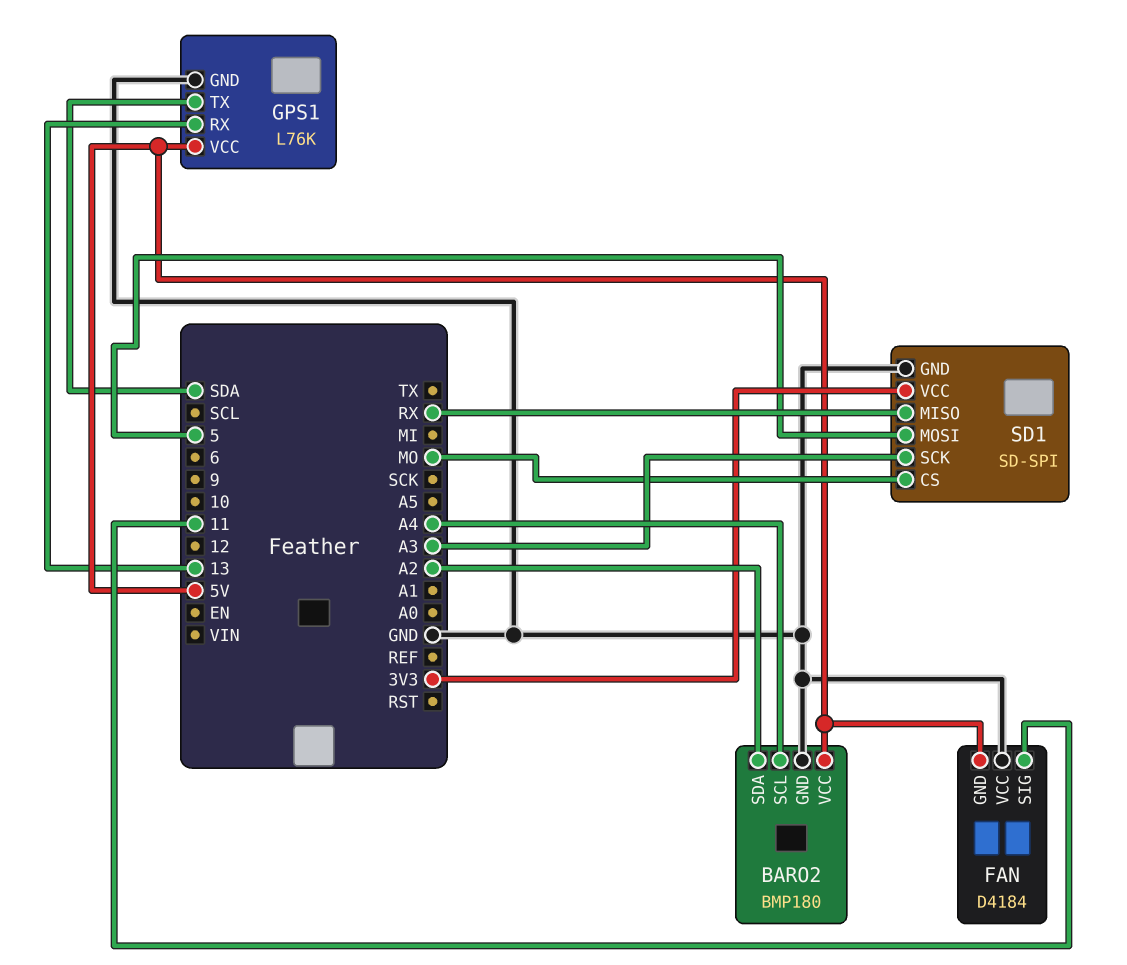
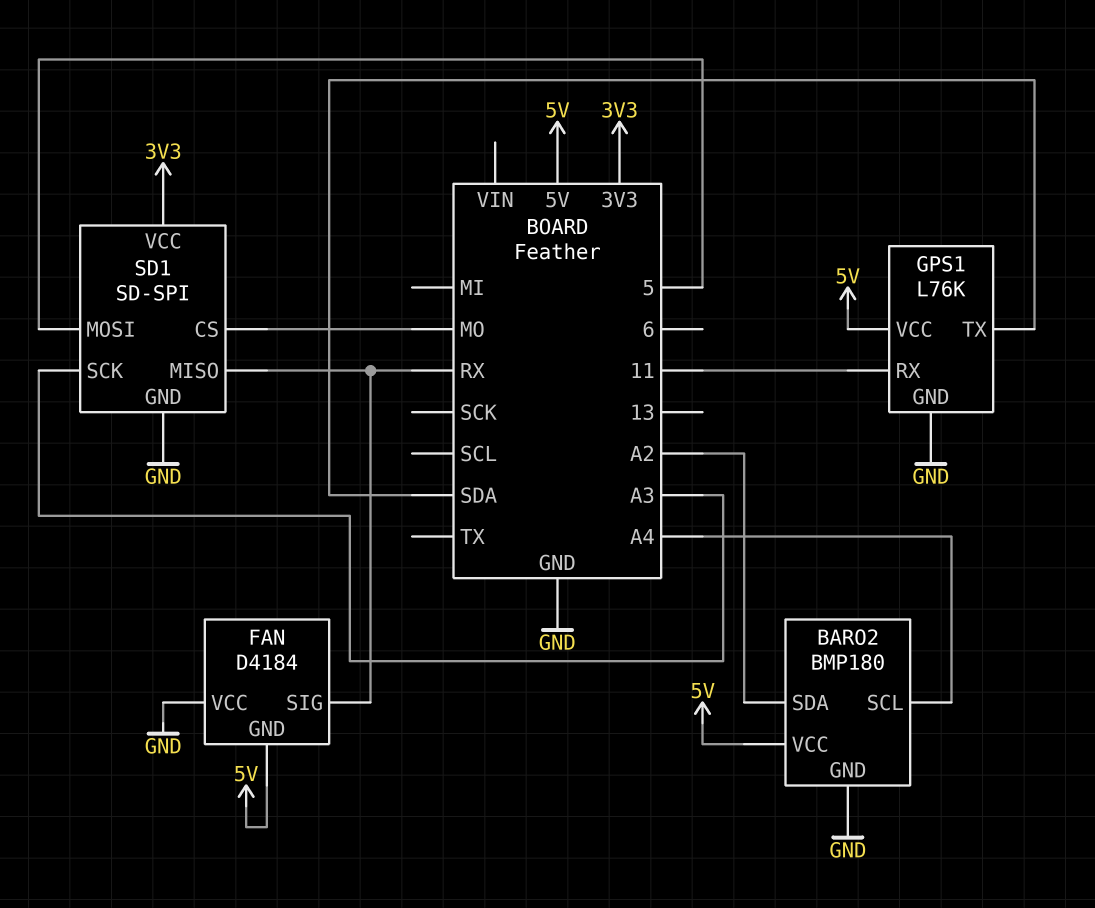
FAN pin SIG: 11 -> RX
GPS1 pin RX: 13 -> 11

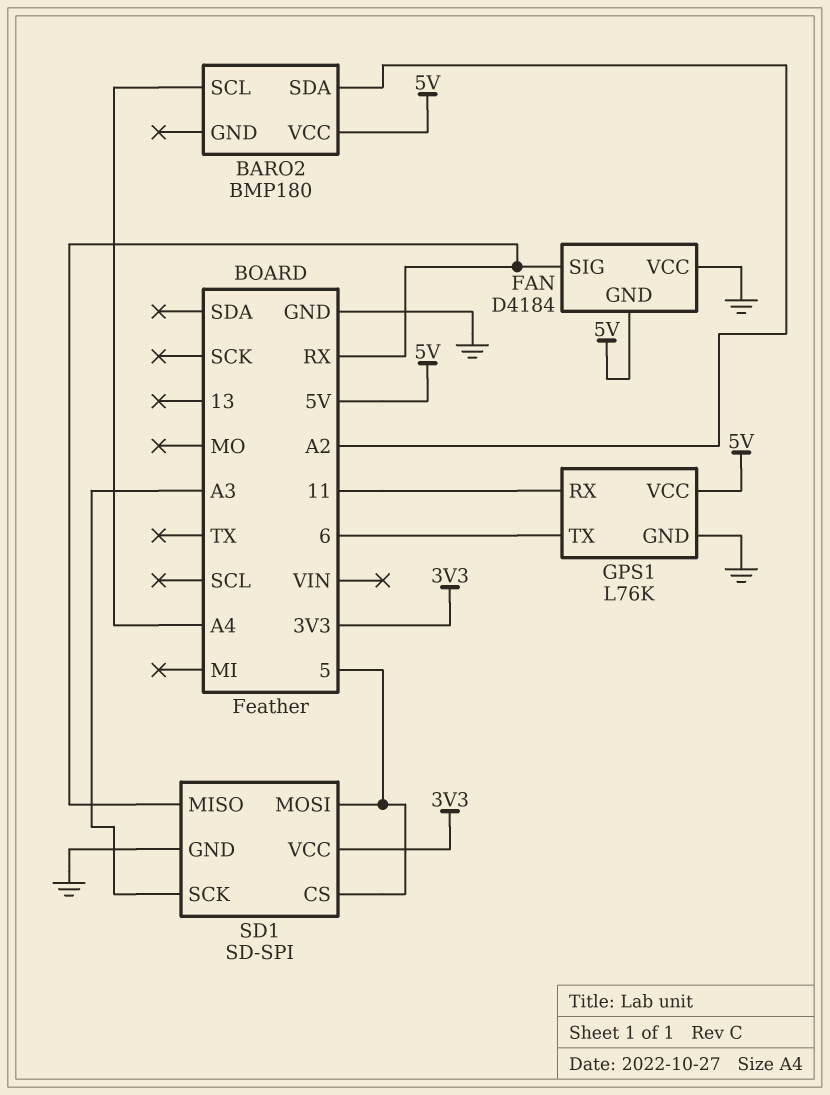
BARO2 pin GND: GND -> none
GPS1 pin TX: SDA -> 6
SD1 pin CS: MO -> 5

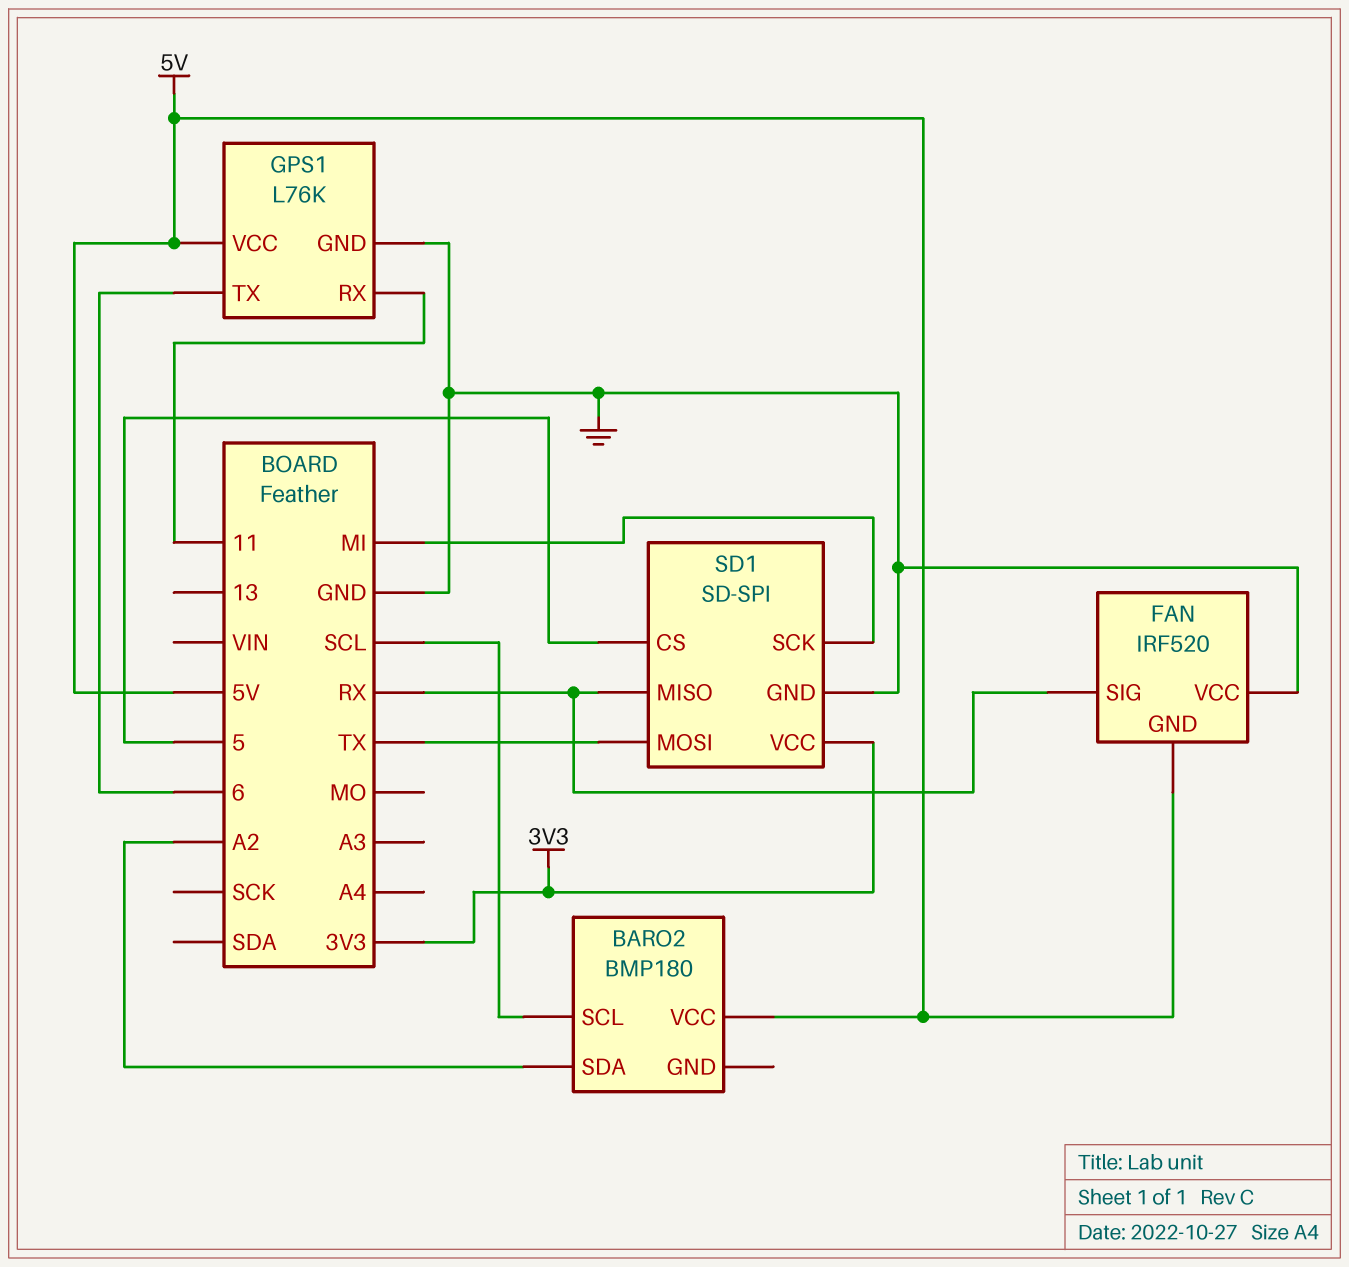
BARO2 pin SCL: A4 -> SCL
FAN: D4184 -> IRF520
SD1 pin MOSI: 5 -> TX
SD1 pin SCK: A3 -> MI

